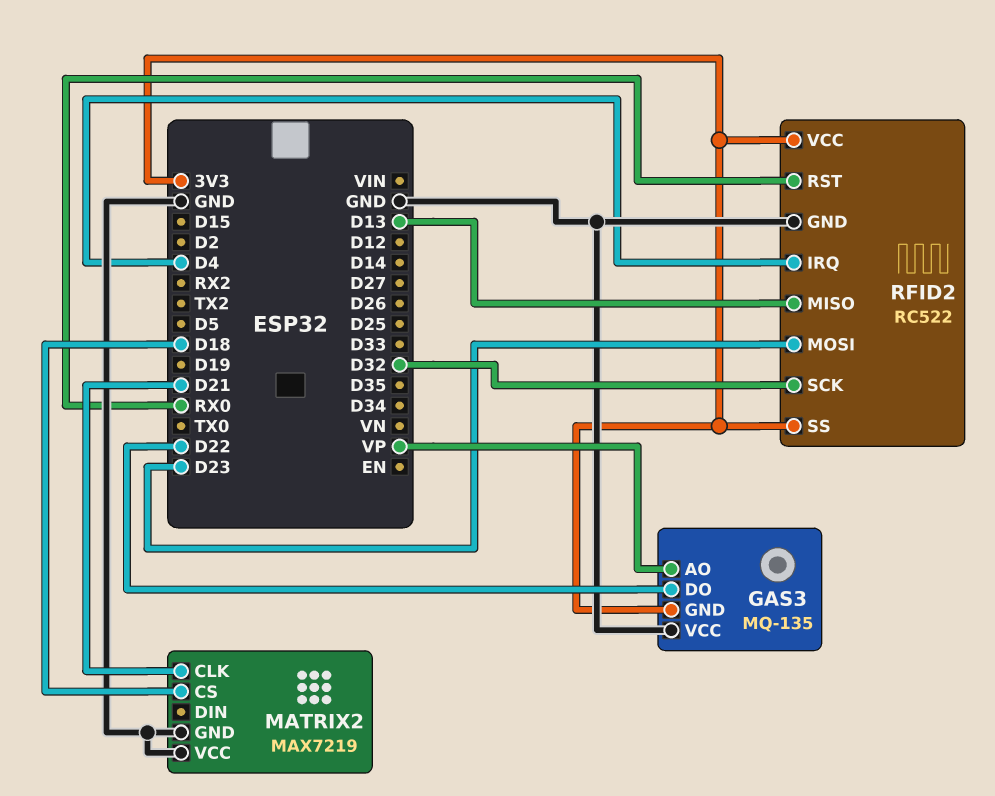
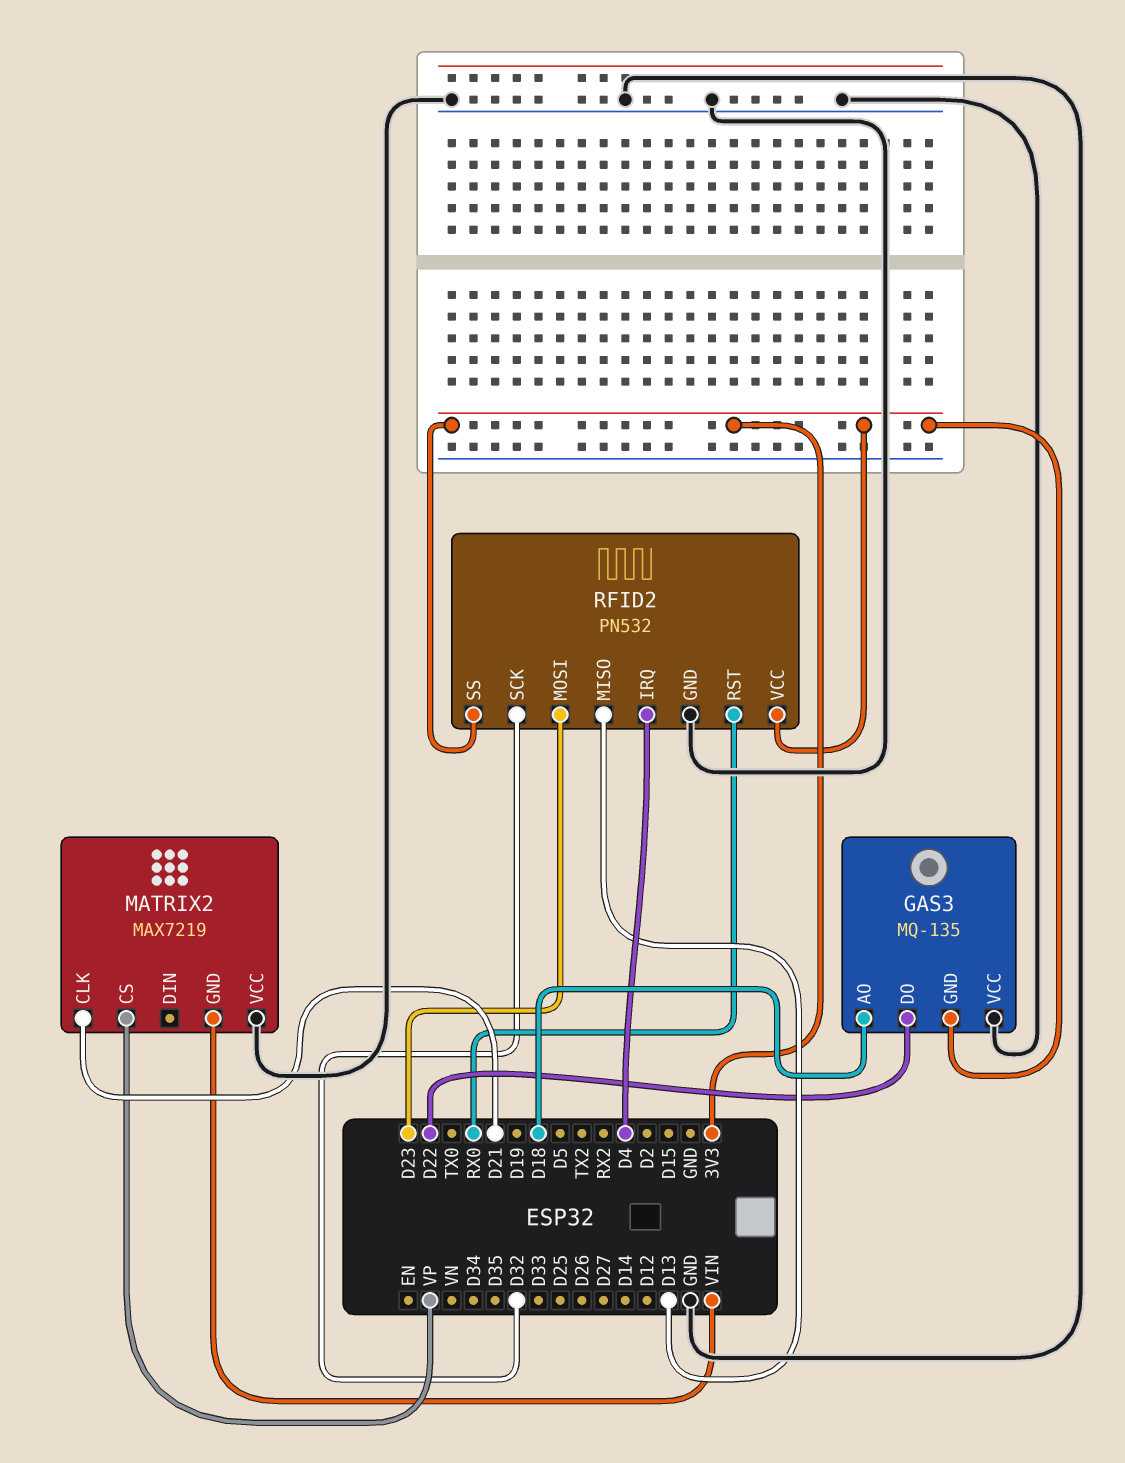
GAS3 pin AO: VP -> D18
MATRIX2 pin CS: D18 -> VP
MATRIX2 pin GND: GND -> VIN
RFID2: RC522 -> PN532

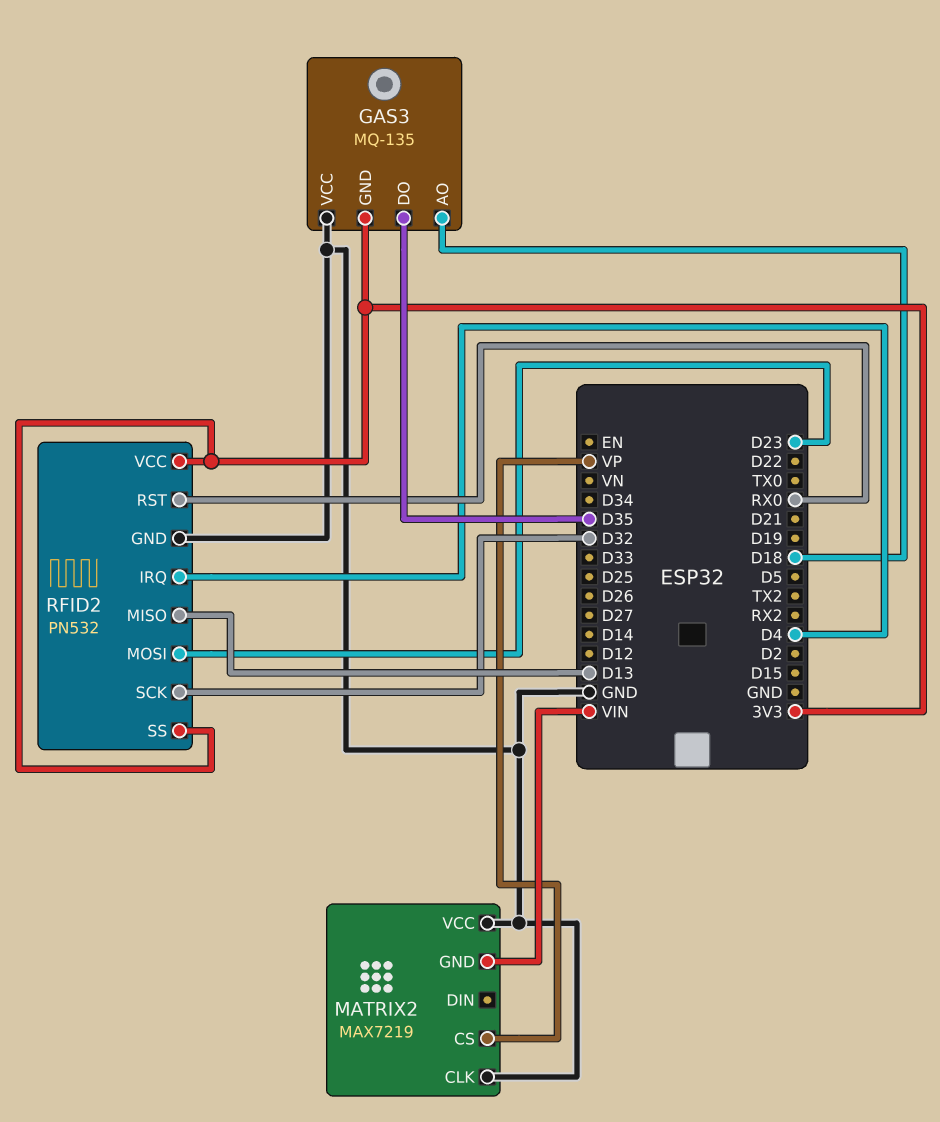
GAS3 pin DO: D22 -> D35
MATRIX2 pin CLK: D21 -> GND

